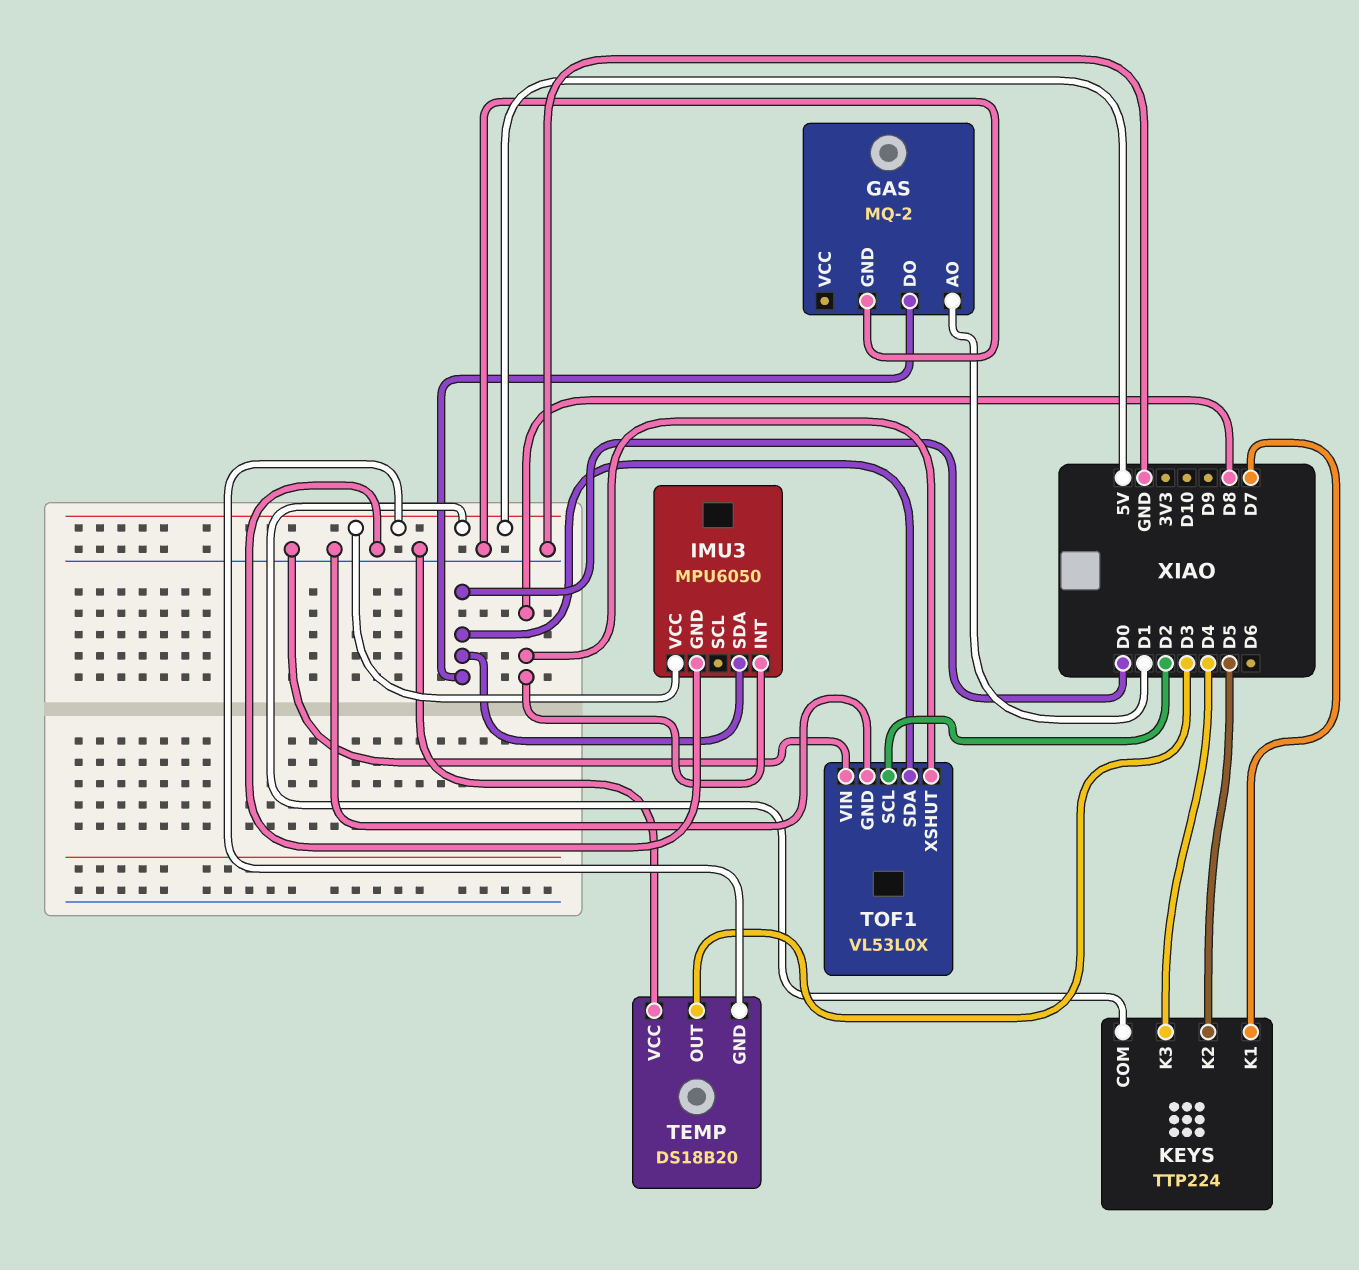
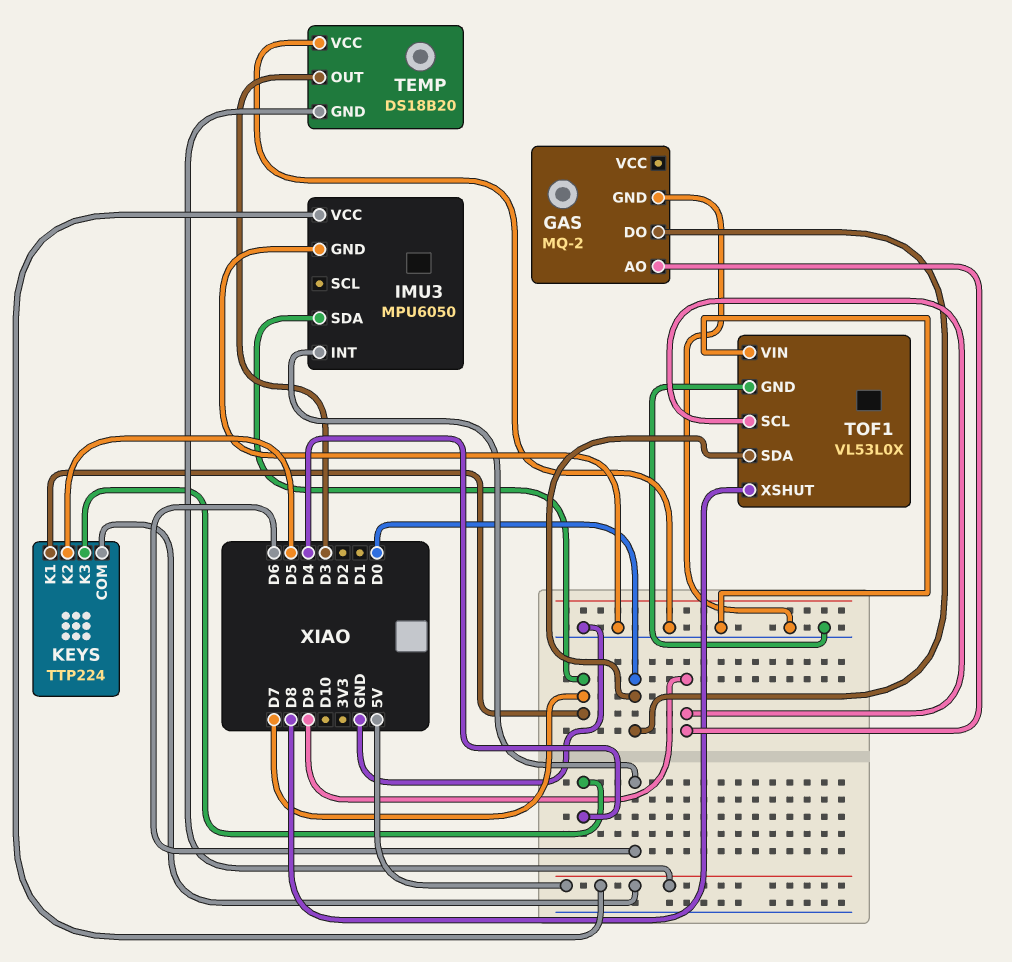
GAS pin AO: D1 -> D9
IMU3 pin INT: D8 -> D6
IMU3 pin SDA: D0 -> D7
TOF1 pin SCL: D2 -> D9

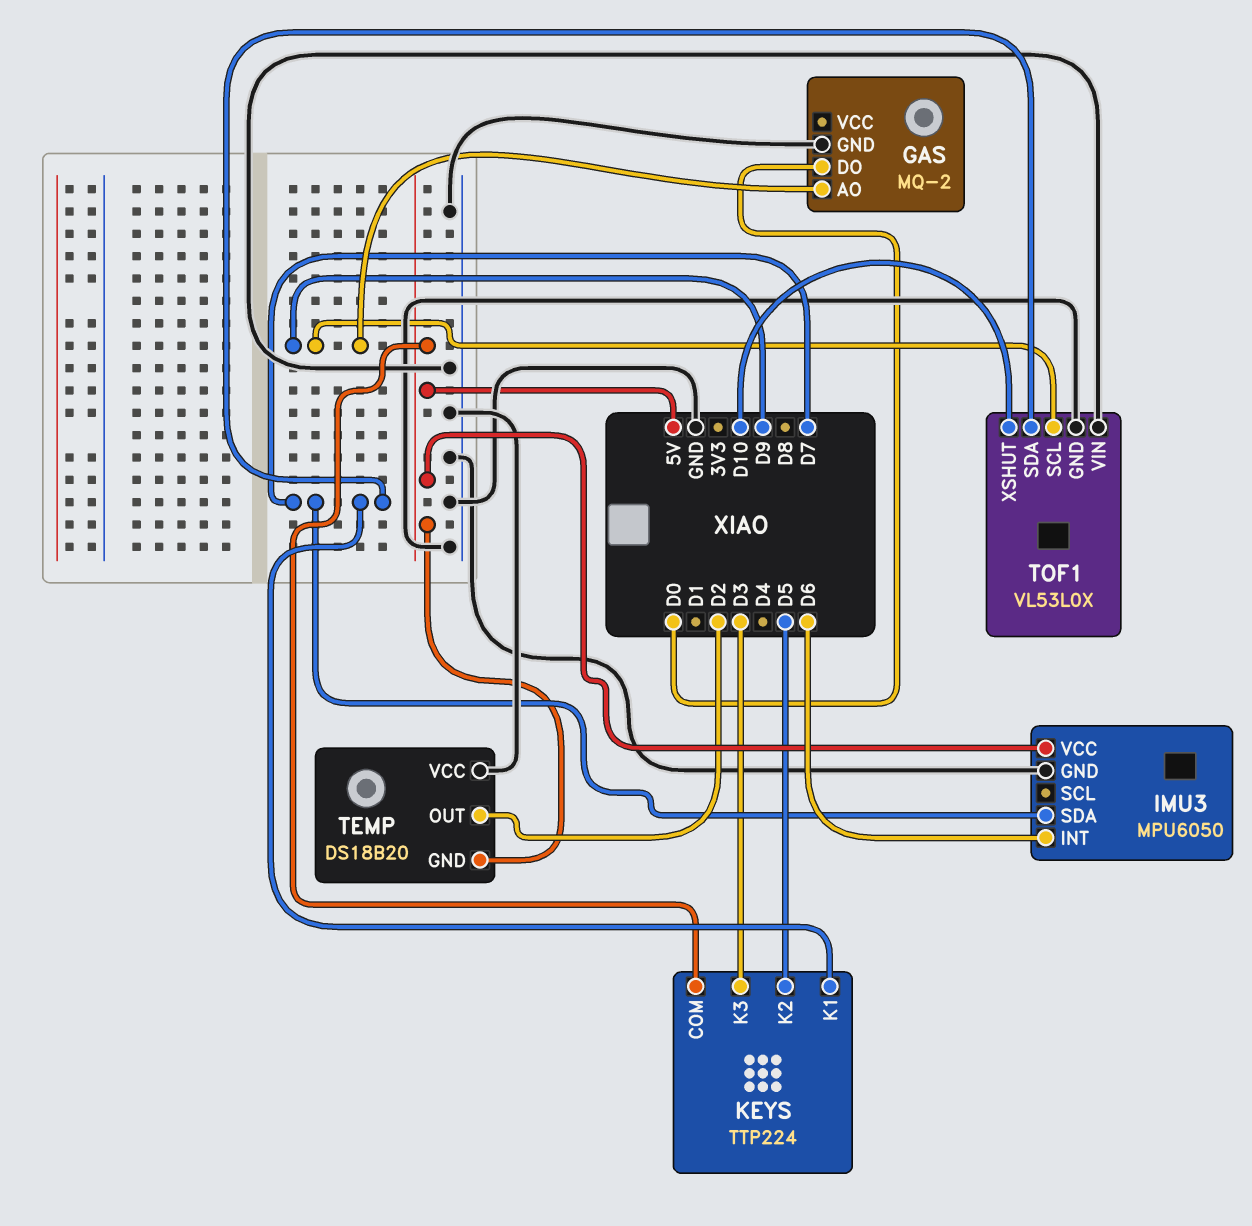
KEYS pin K3: D4 -> D3
TEMP pin OUT: D3 -> D2
TOF1 pin SDA: D0 -> D7
TOF1 pin XSHUT: D8 -> D10

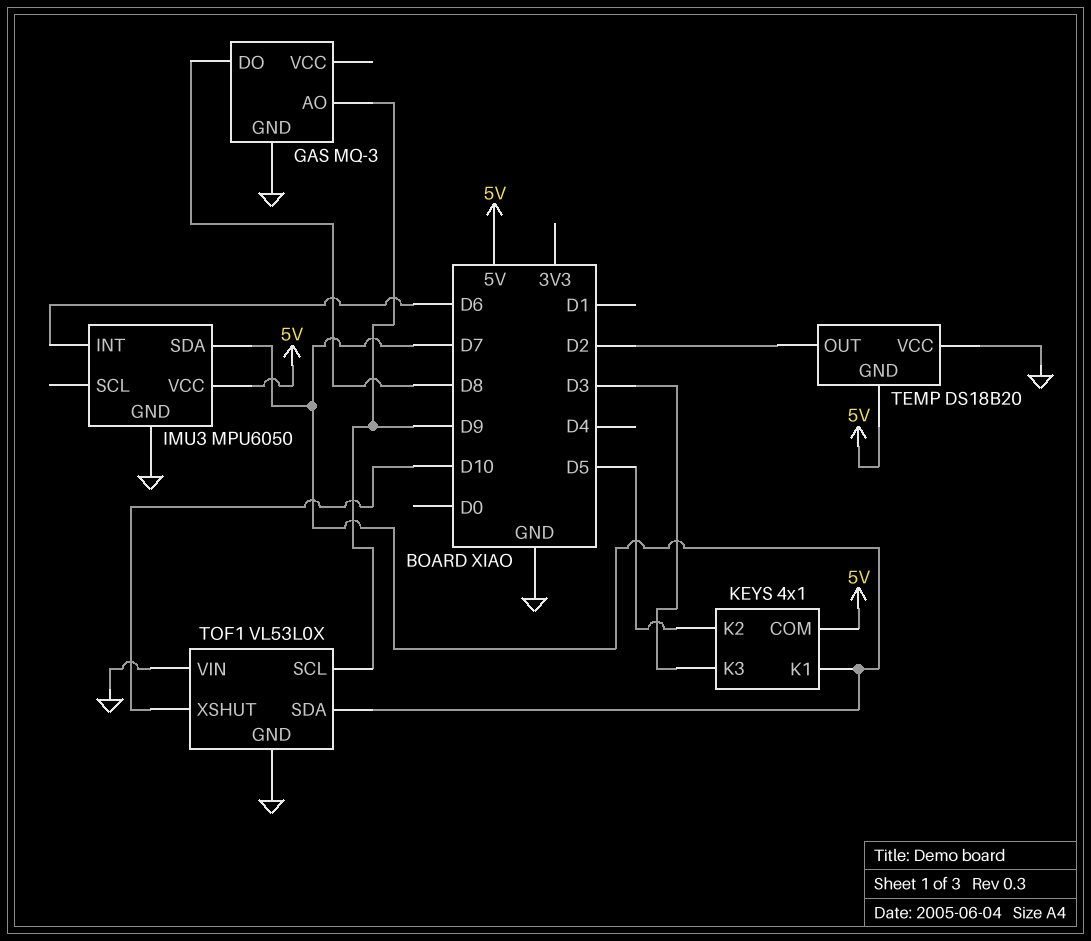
GAS: MQ-2 -> MQ-3
GAS pin DO: D0 -> D8
KEYS: TTP224 -> 4x1

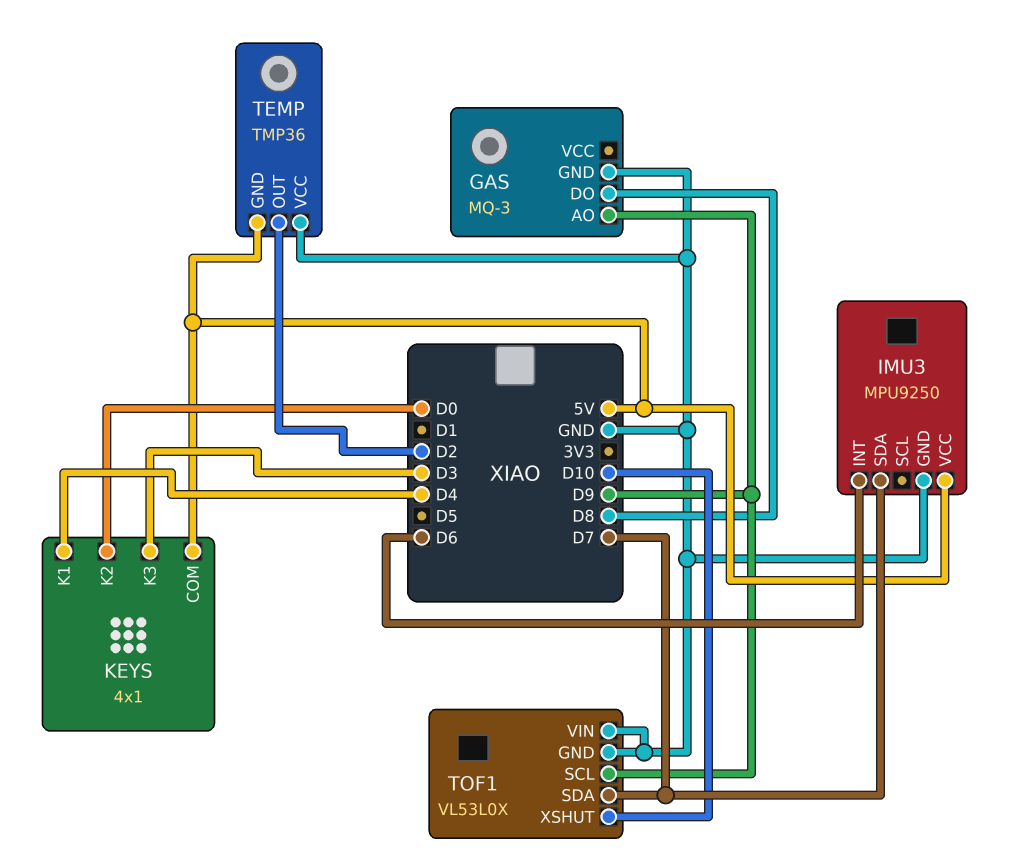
IMU3: MPU6050 -> MPU9250
KEYS pin K1: D7 -> D4
KEYS pin K2: D5 -> D0
TEMP: DS18B20 -> TMP36

